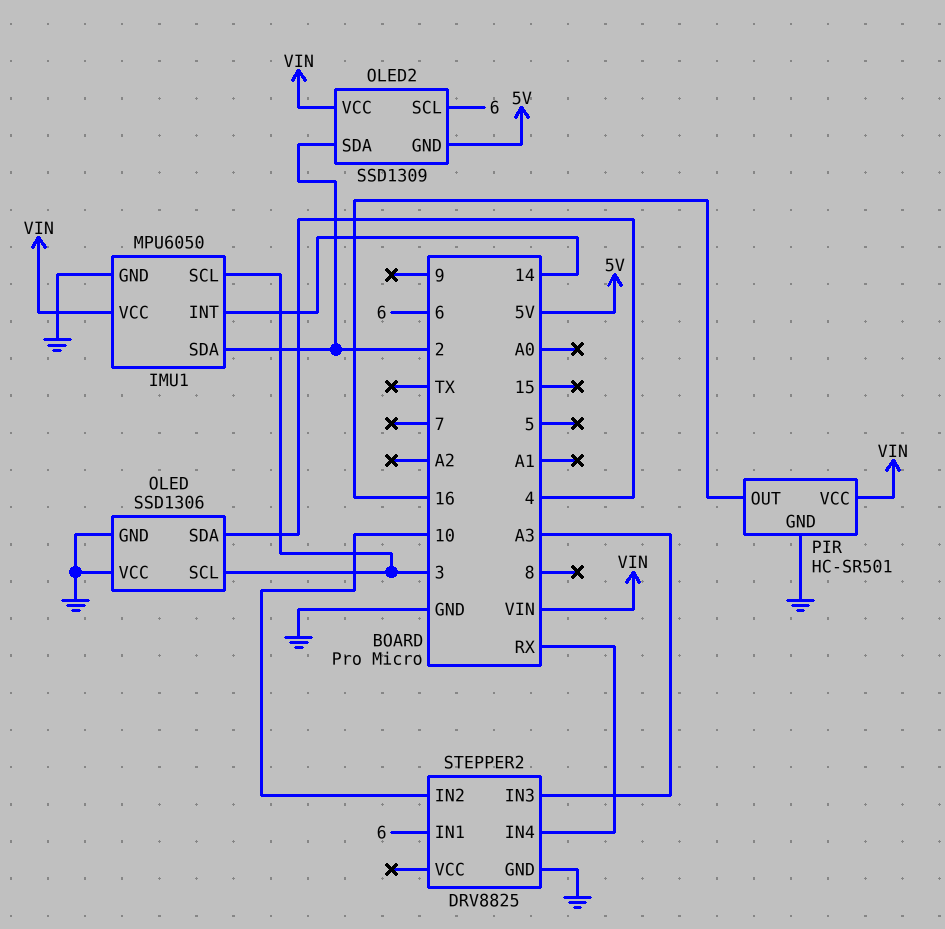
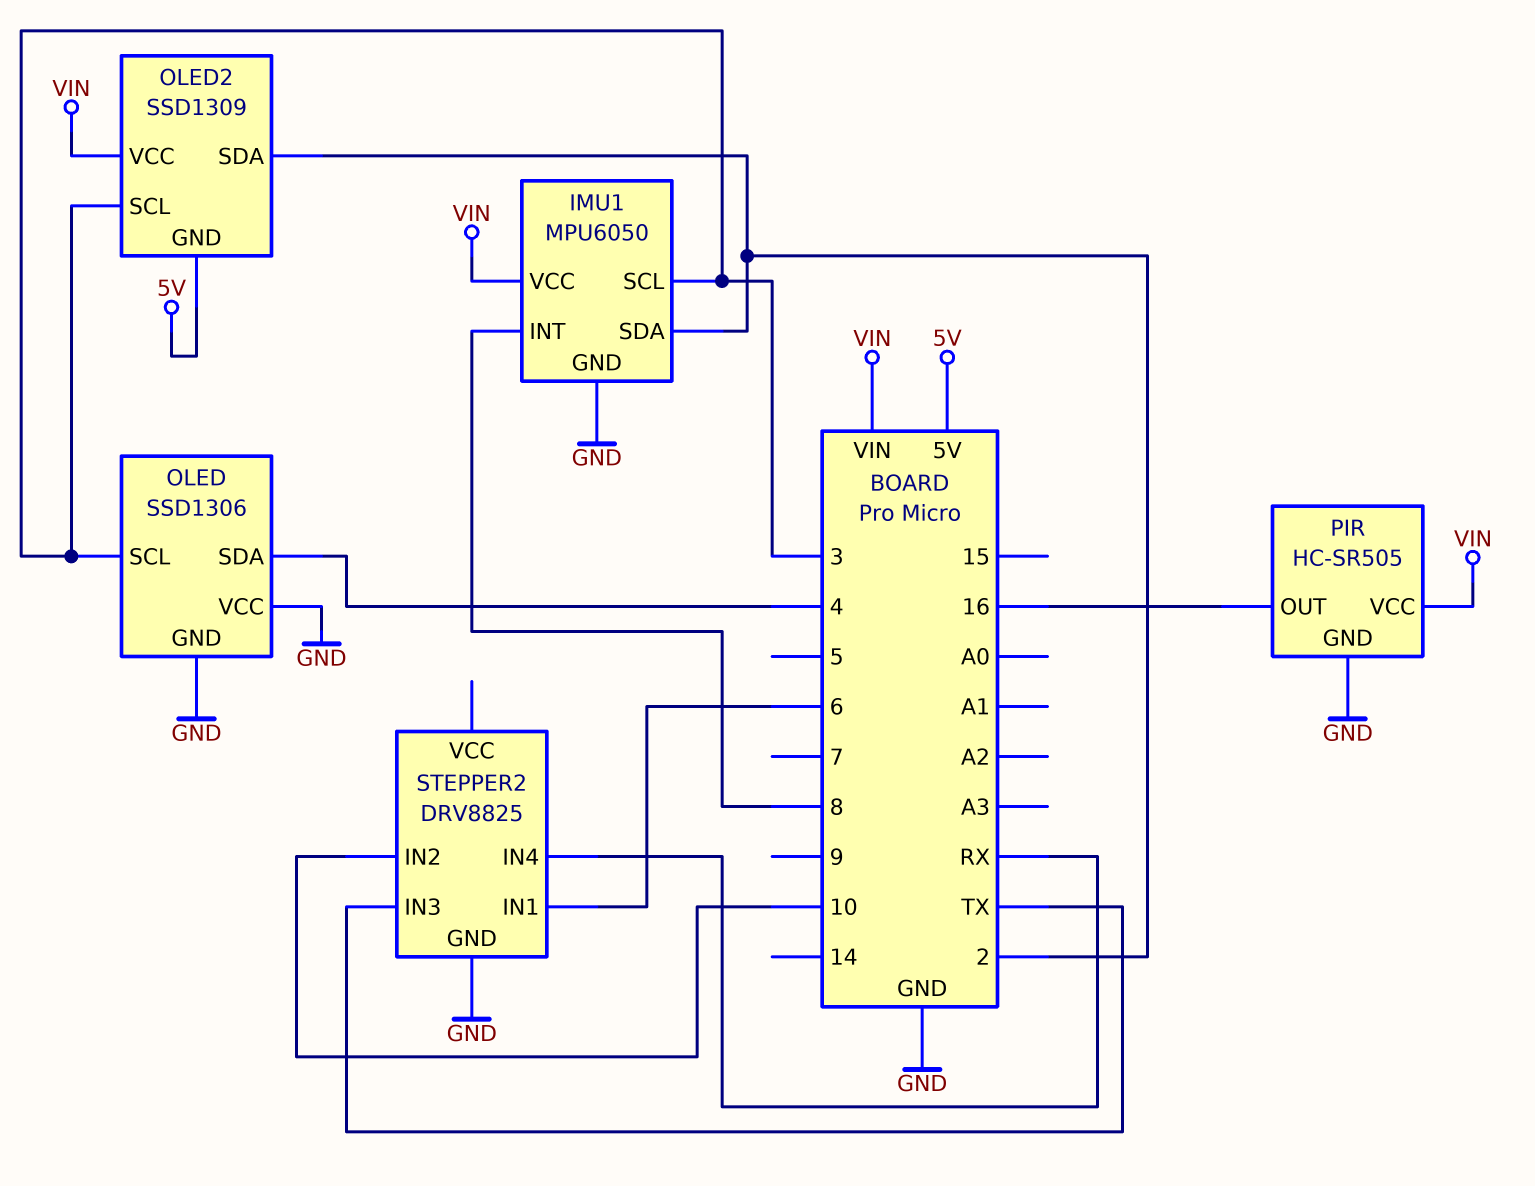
IMU1 pin INT: 14 -> 8
OLED2 pin SCL: 6 -> 3
PIR: HC-SR501 -> HC-SR505
STEPPER2 pin IN3: A3 -> TX

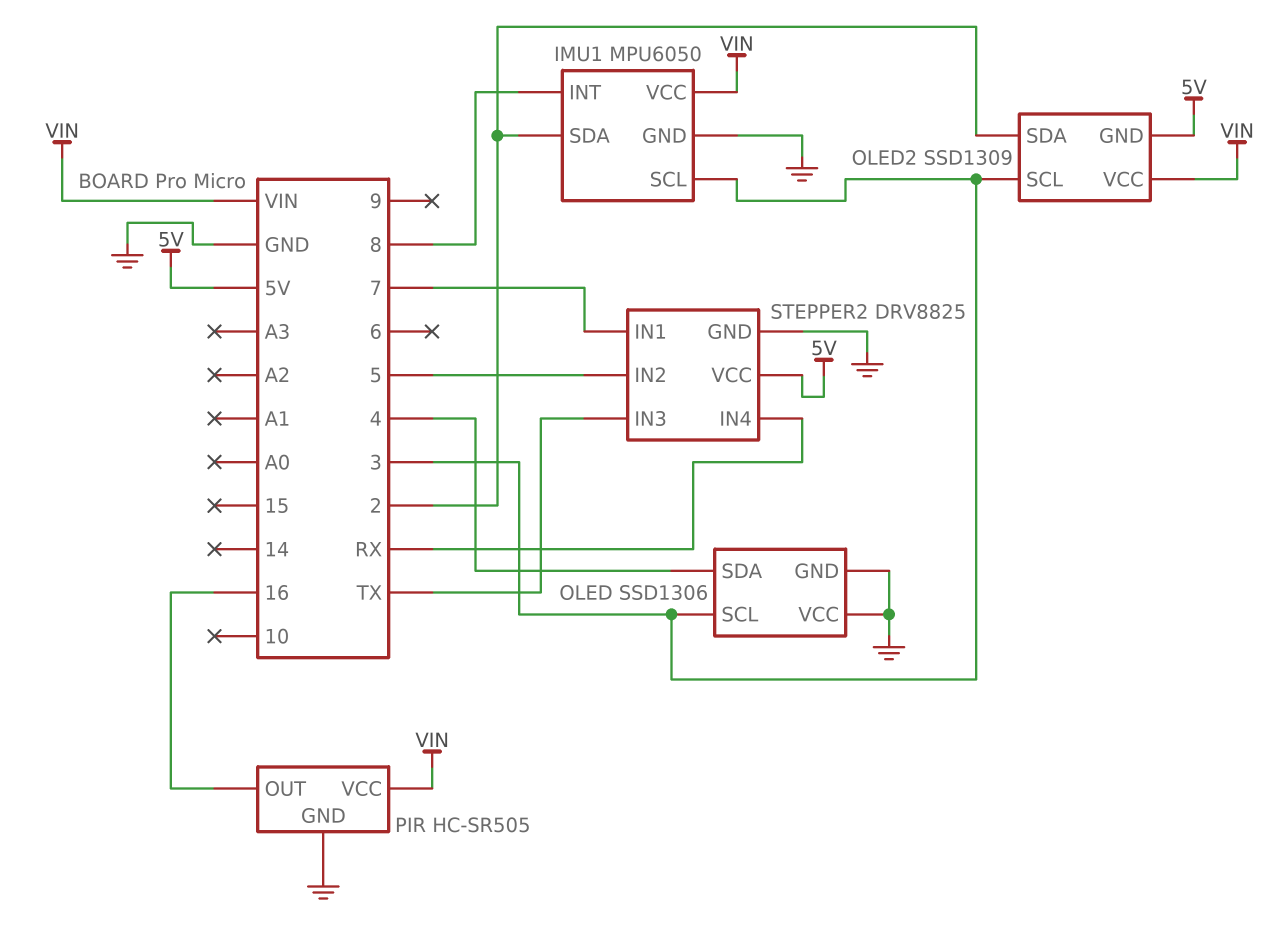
STEPPER2 pin IN1: 6 -> 7
STEPPER2 pin IN2: 10 -> 5
STEPPER2 pin VCC: none -> 5V

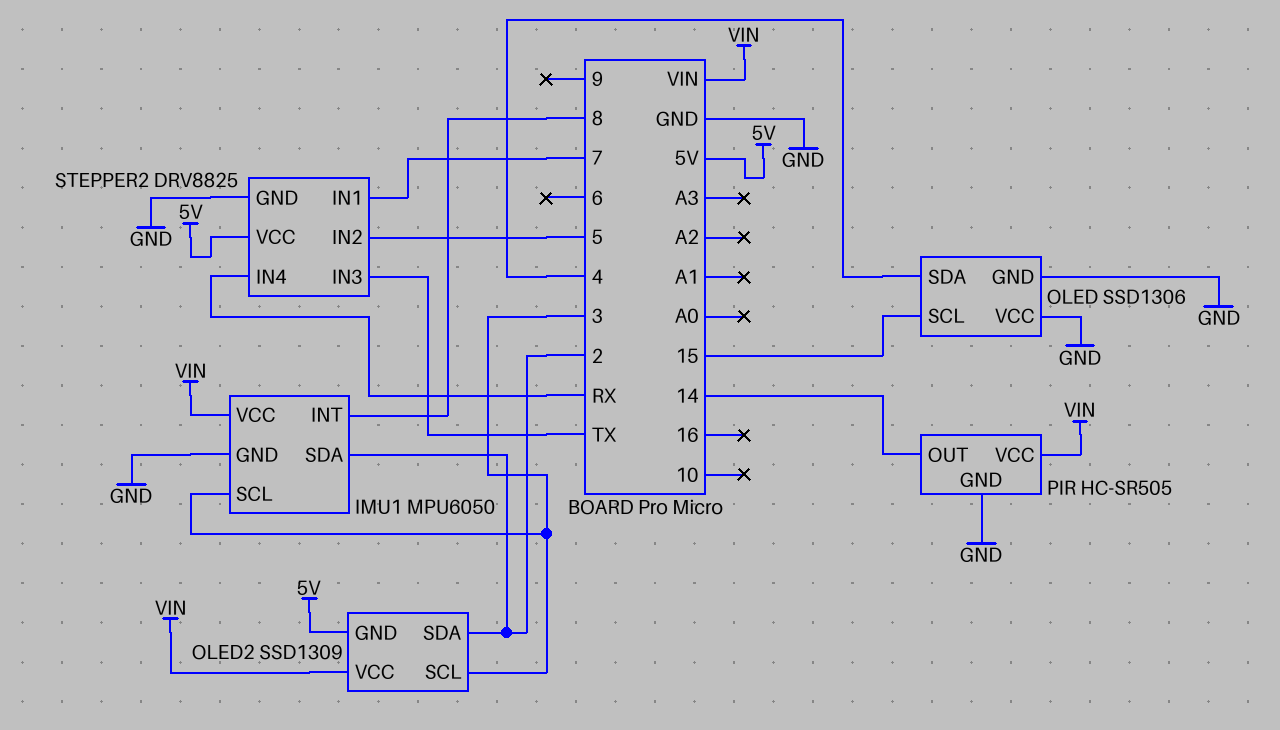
OLED pin SCL: 3 -> 15
PIR pin OUT: 16 -> 14

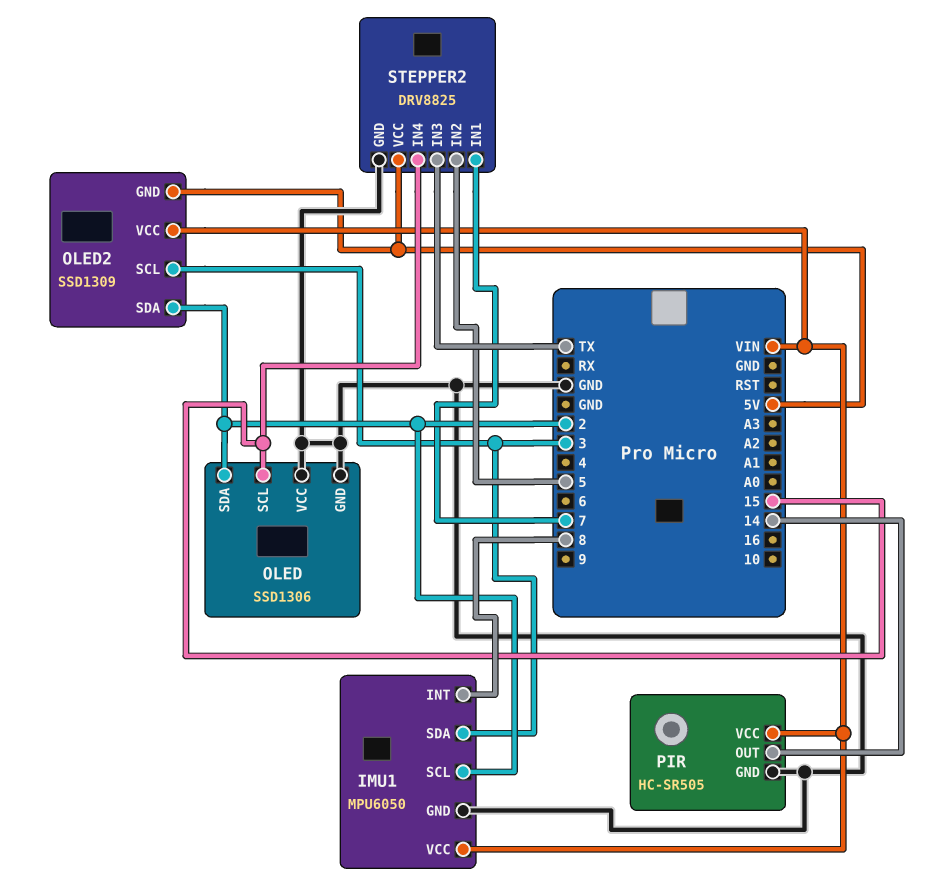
IMU1 pin SCL: 3 -> 2
IMU1 pin SDA: 2 -> 3
OLED pin SDA: 4 -> 2
STEPPER2 pin IN4: RX -> 15

